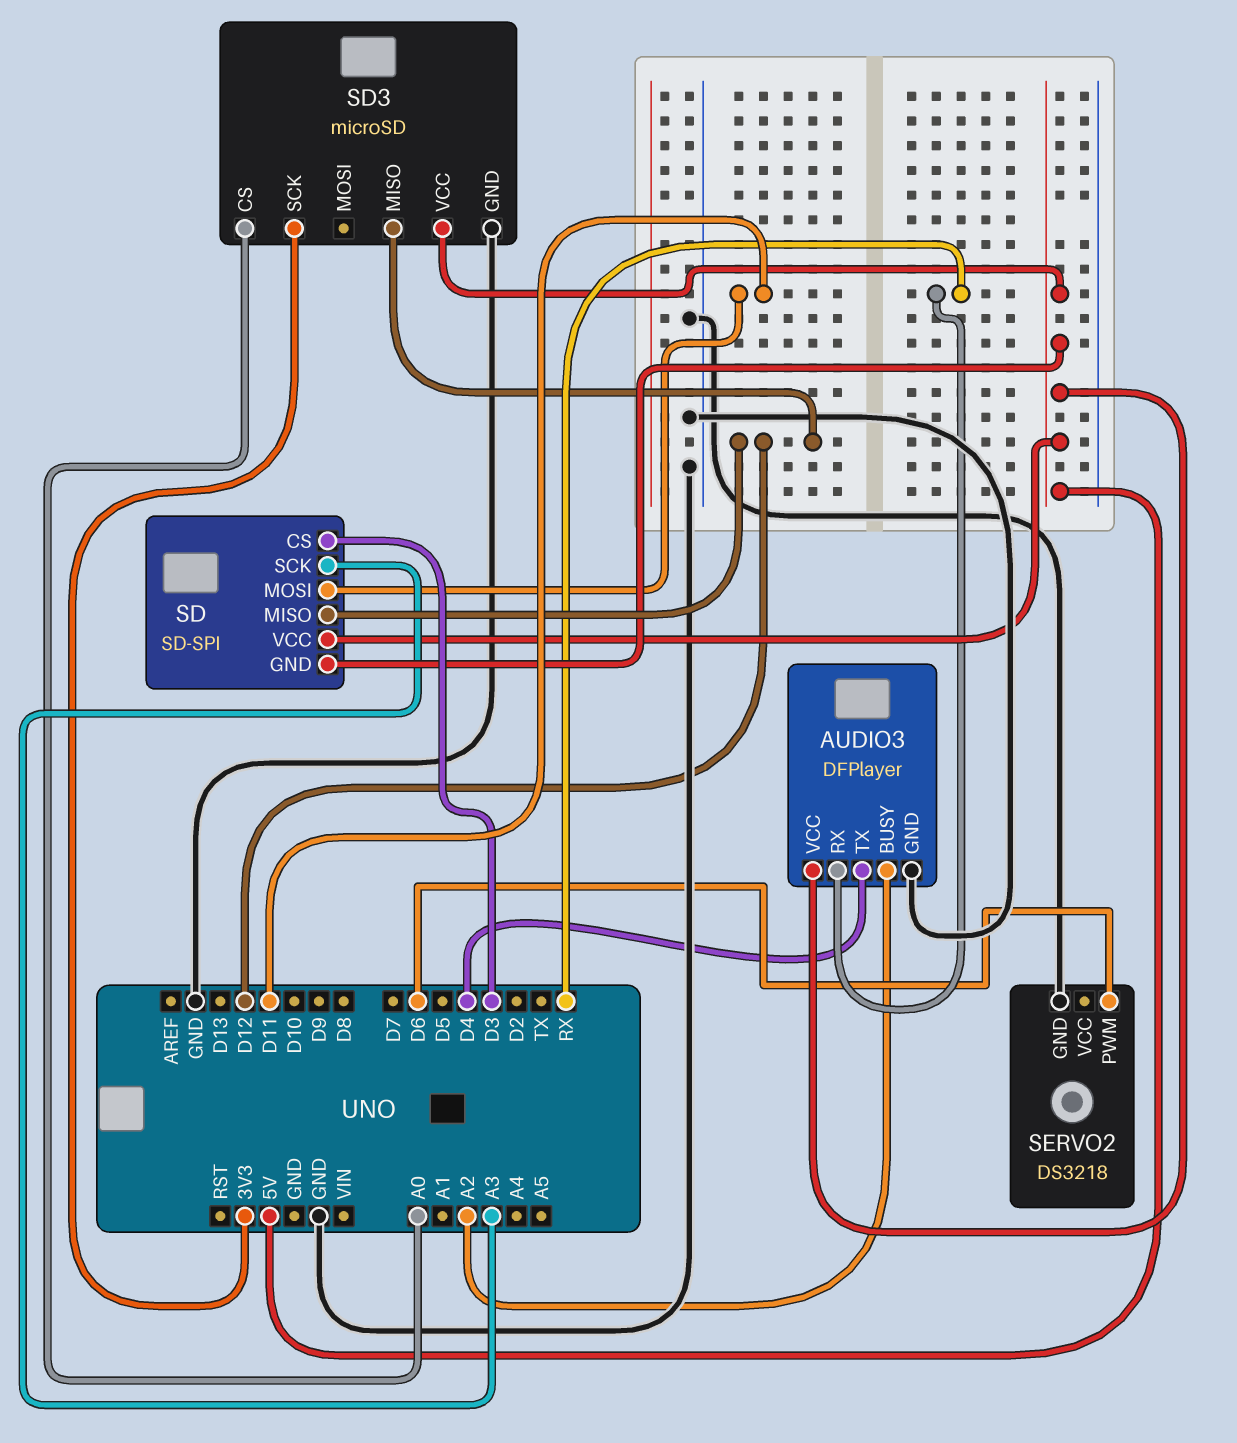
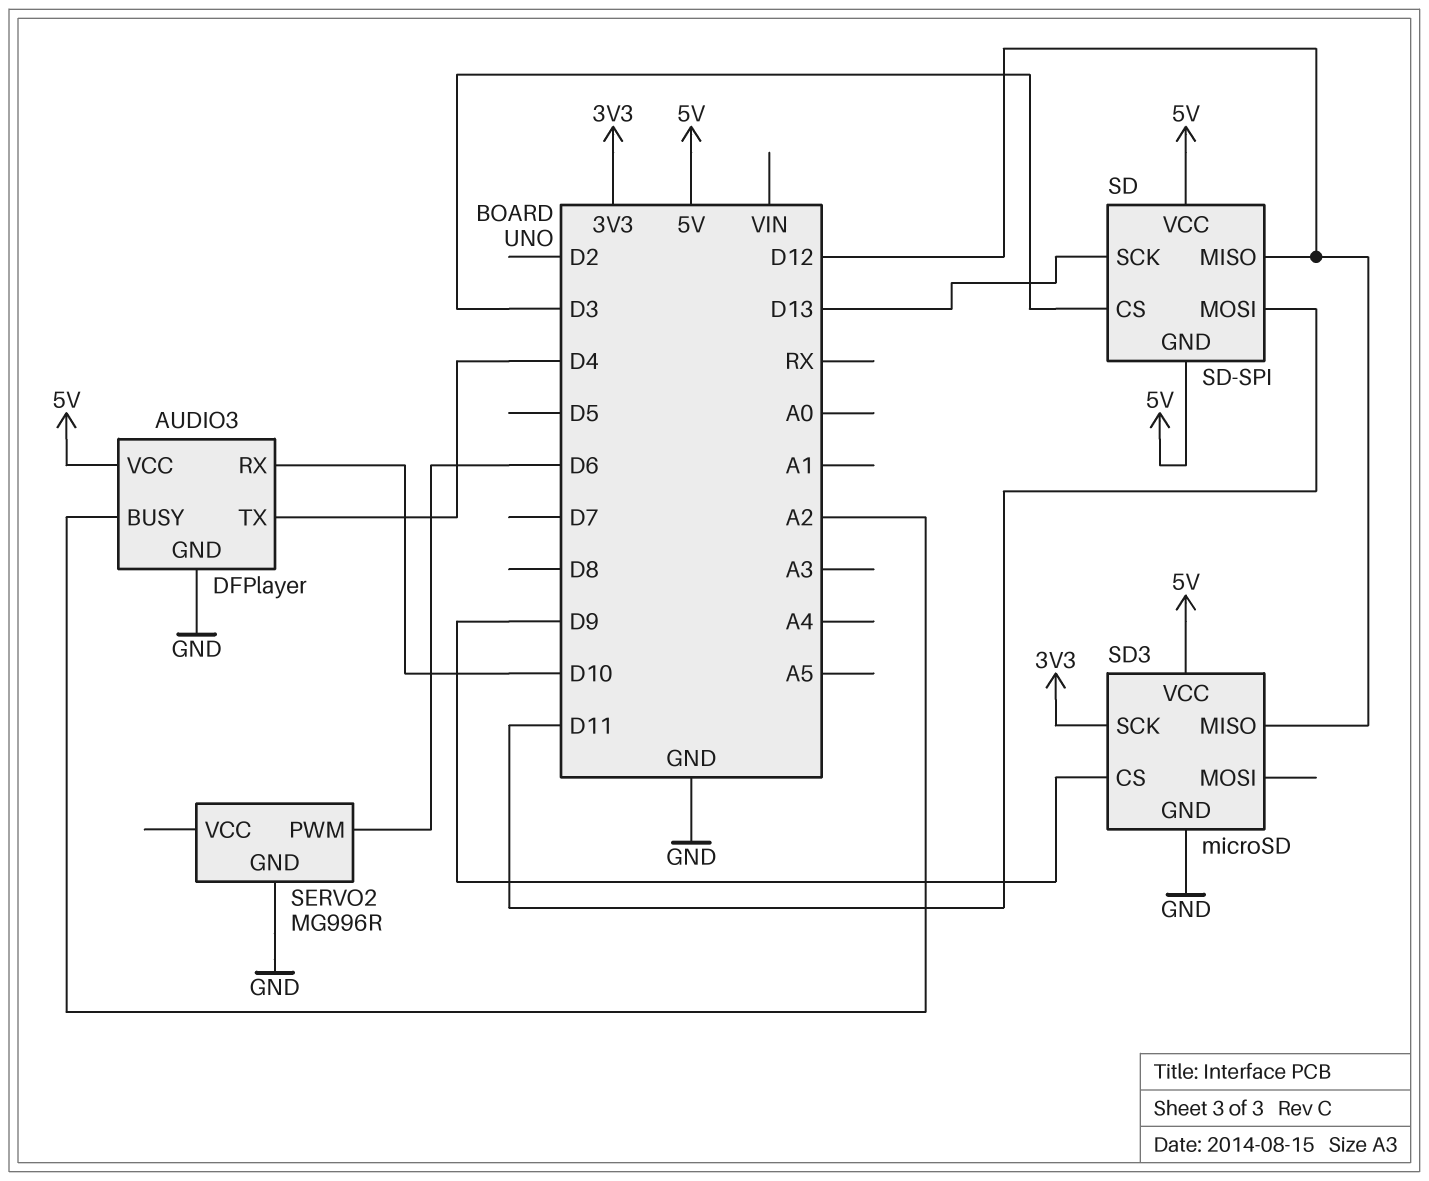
AUDIO3 pin RX: RX -> D10
SD pin SCK: A3 -> D13
SD3 pin CS: A0 -> D9
SERVO2: DS3218 -> MG996R

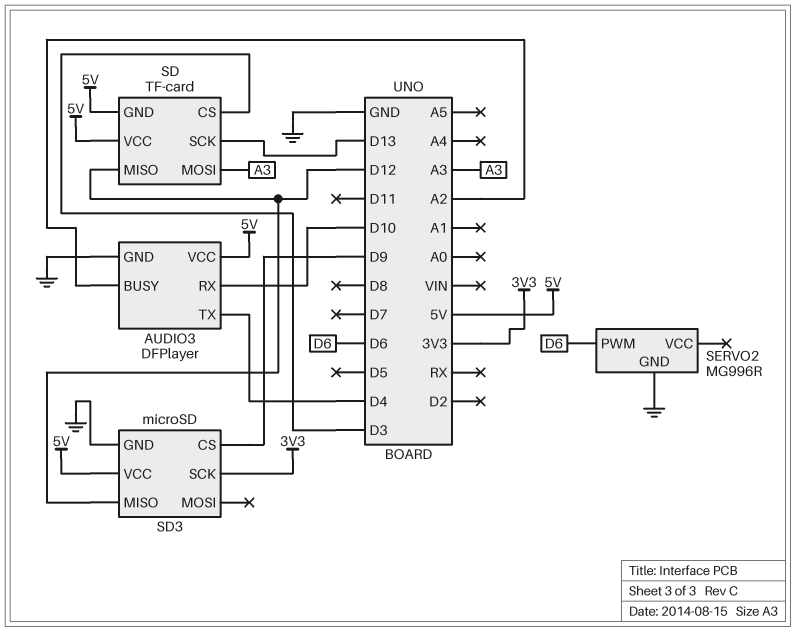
SD: SD-SPI -> TF-card
SD pin MOSI: D11 -> A3

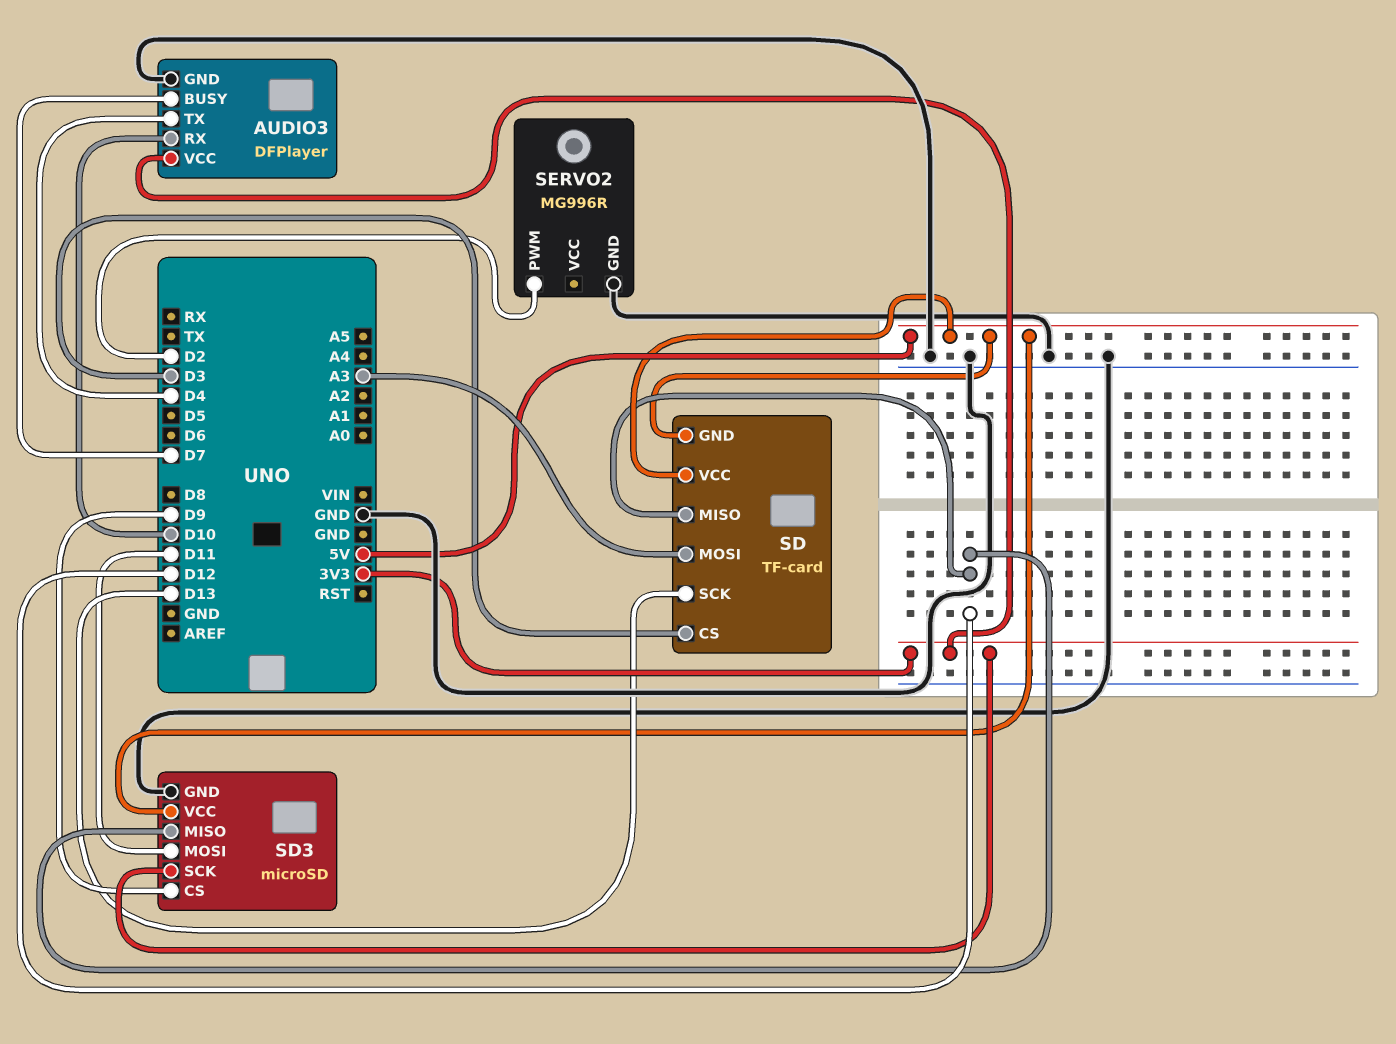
AUDIO3 pin BUSY: A2 -> D7
AUDIO3 pin VCC: 5V -> 3V3
SD3 pin MOSI: none -> D11
SERVO2 pin PWM: D6 -> D2

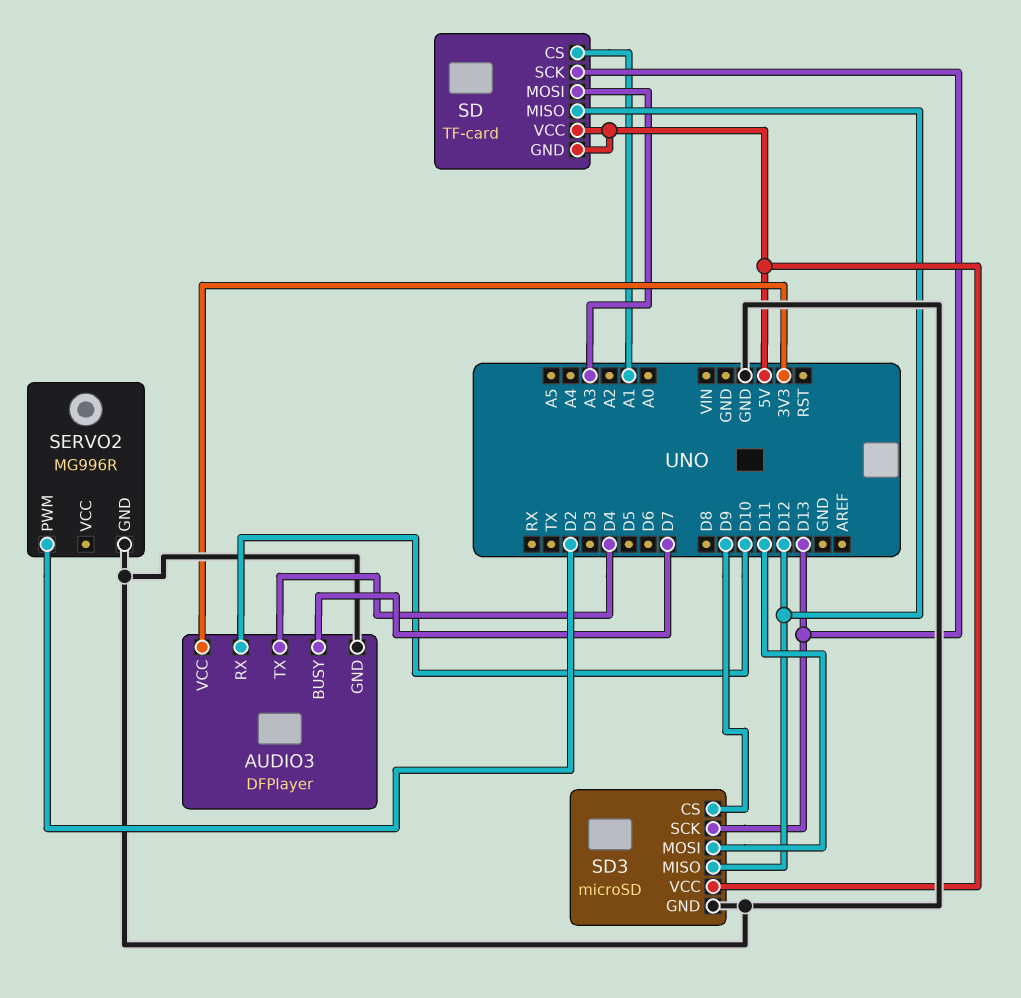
SD pin CS: D3 -> A1
SD3 pin SCK: 3V3 -> D13

